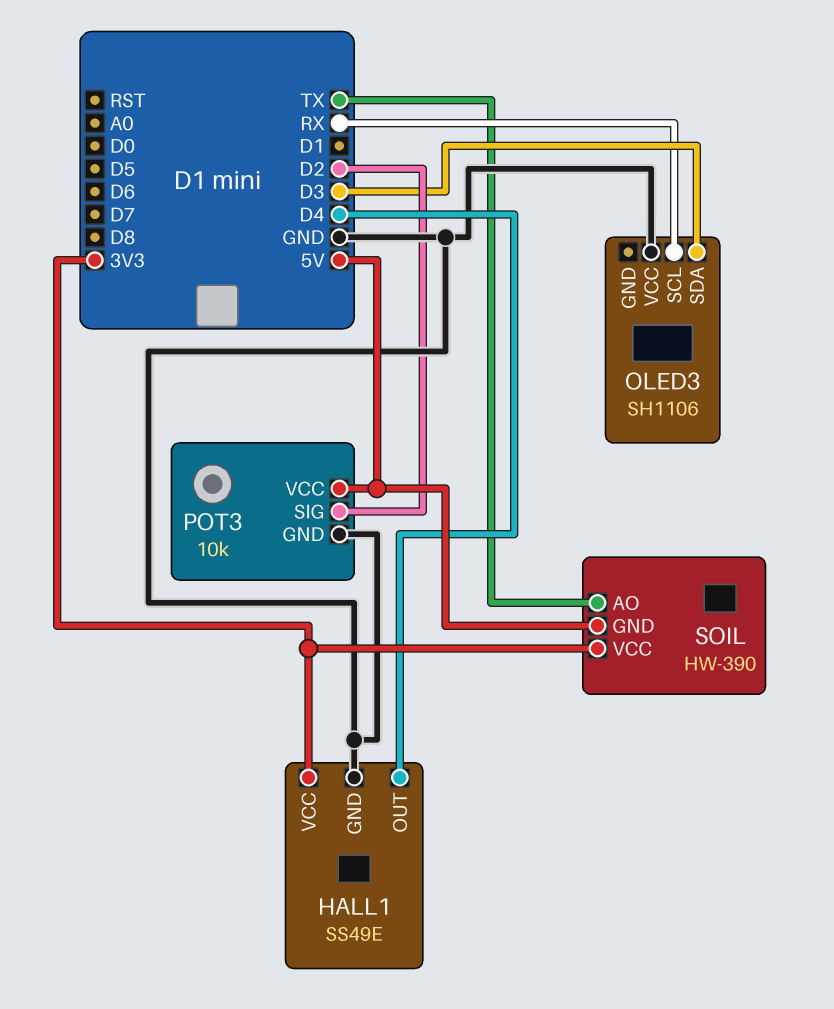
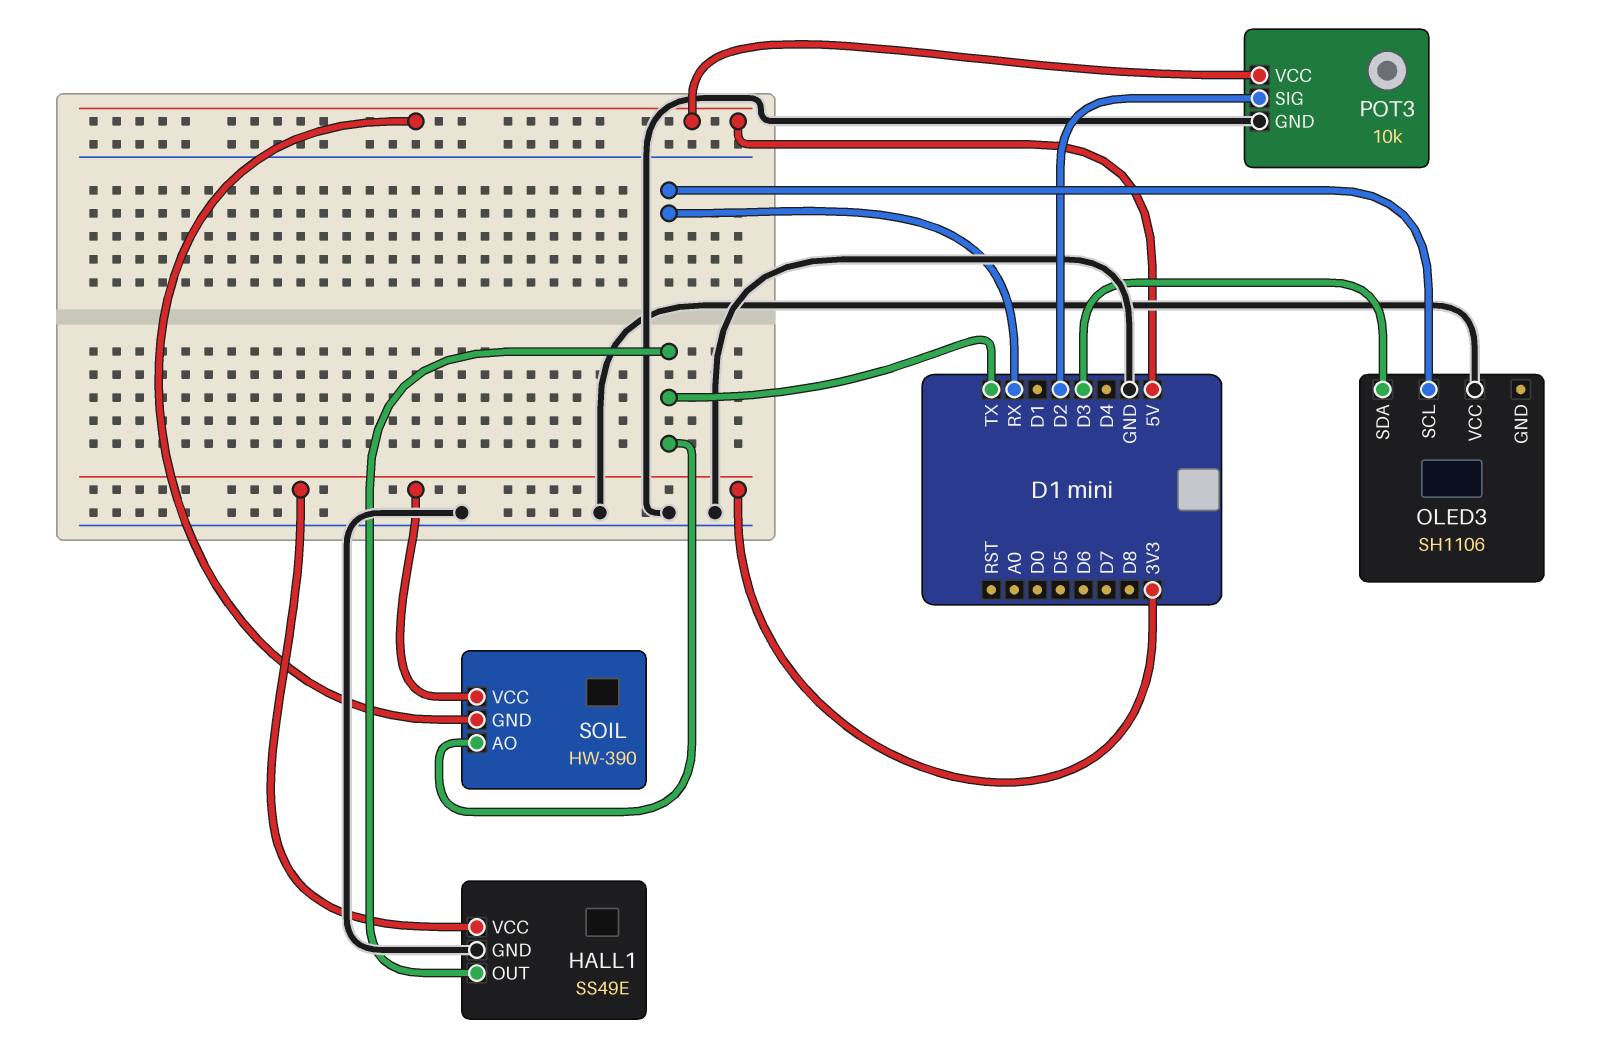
HALL1 pin OUT: D4 -> TX

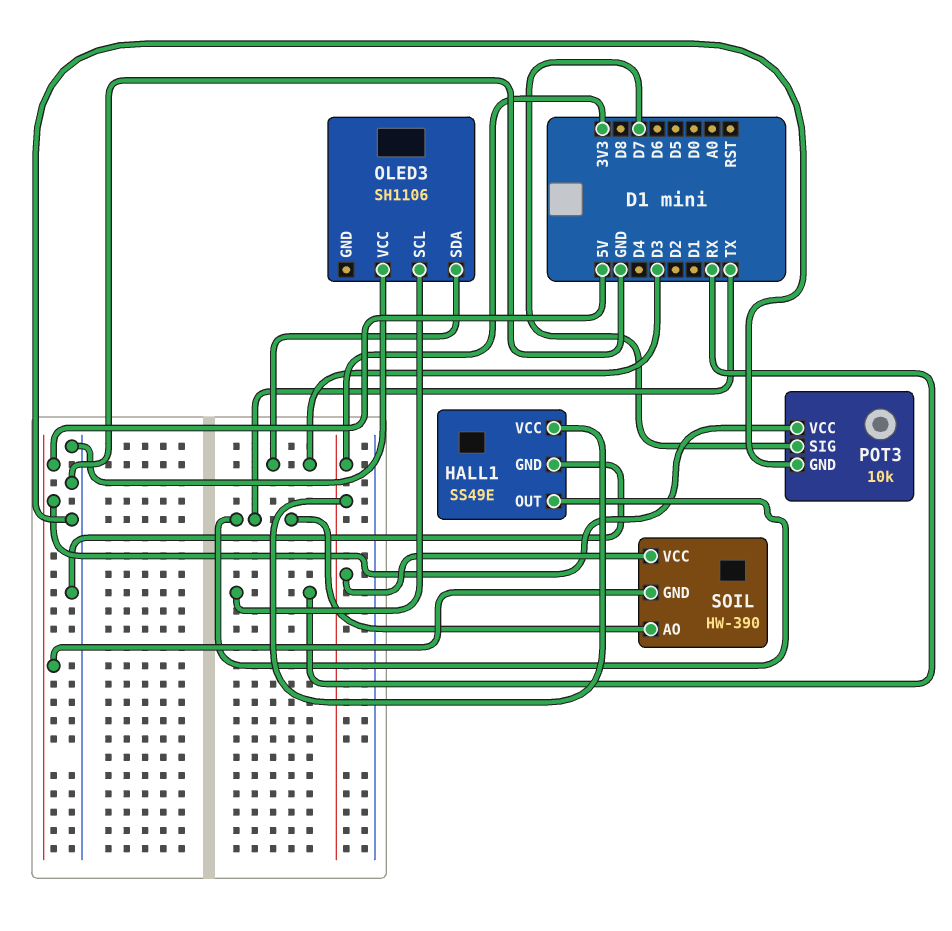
POT3 pin SIG: D2 -> D7

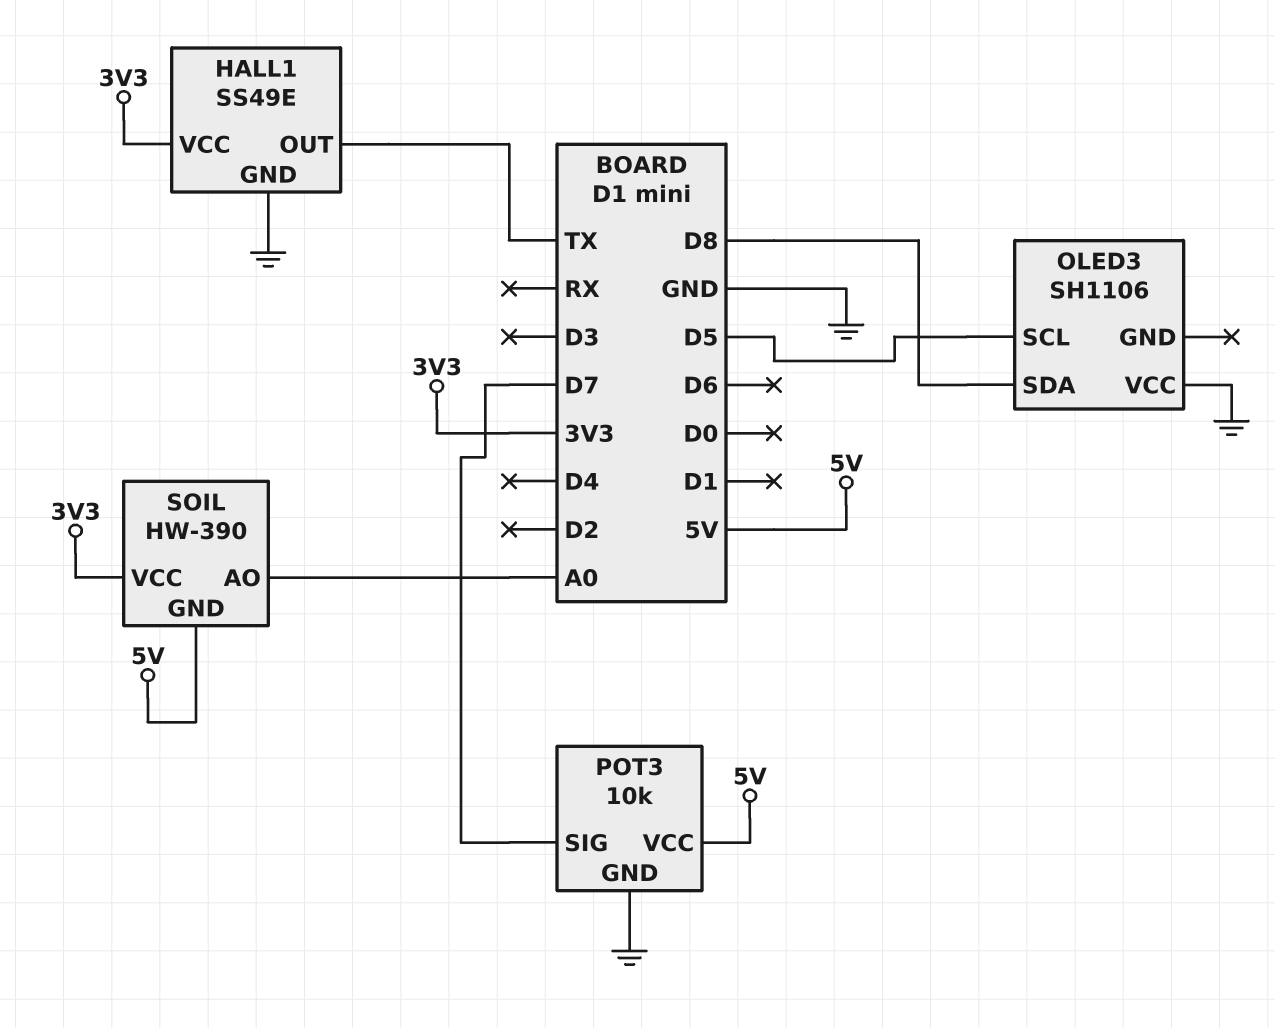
OLED3 pin SCL: RX -> D5
OLED3 pin SDA: D3 -> D8
SOIL pin AO: TX -> A0

